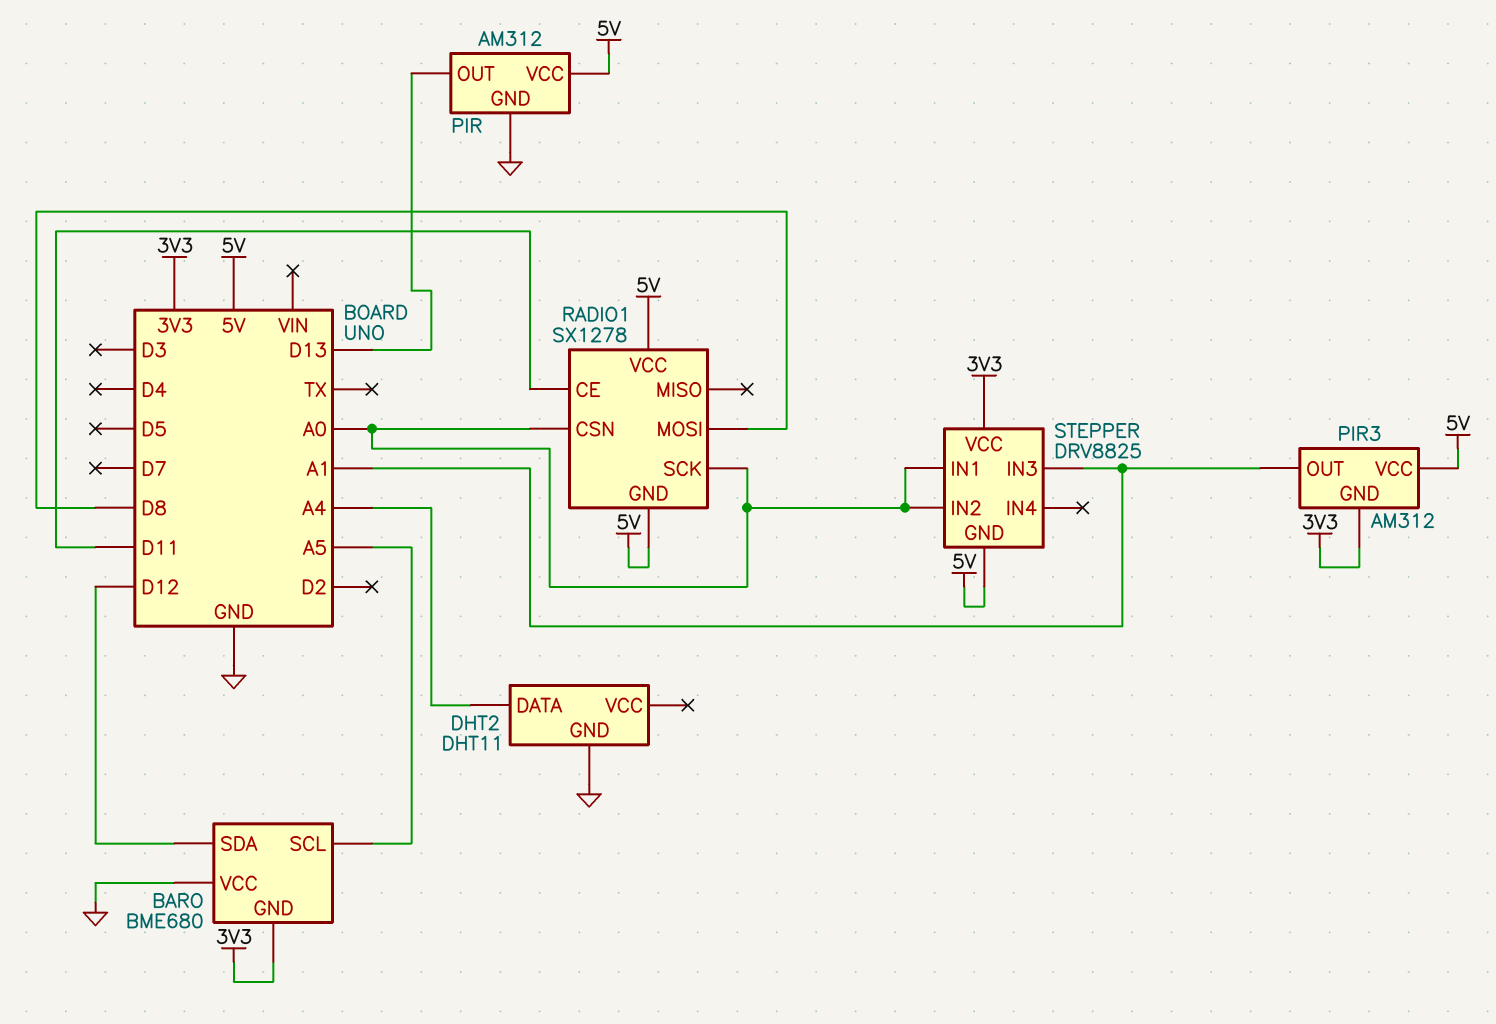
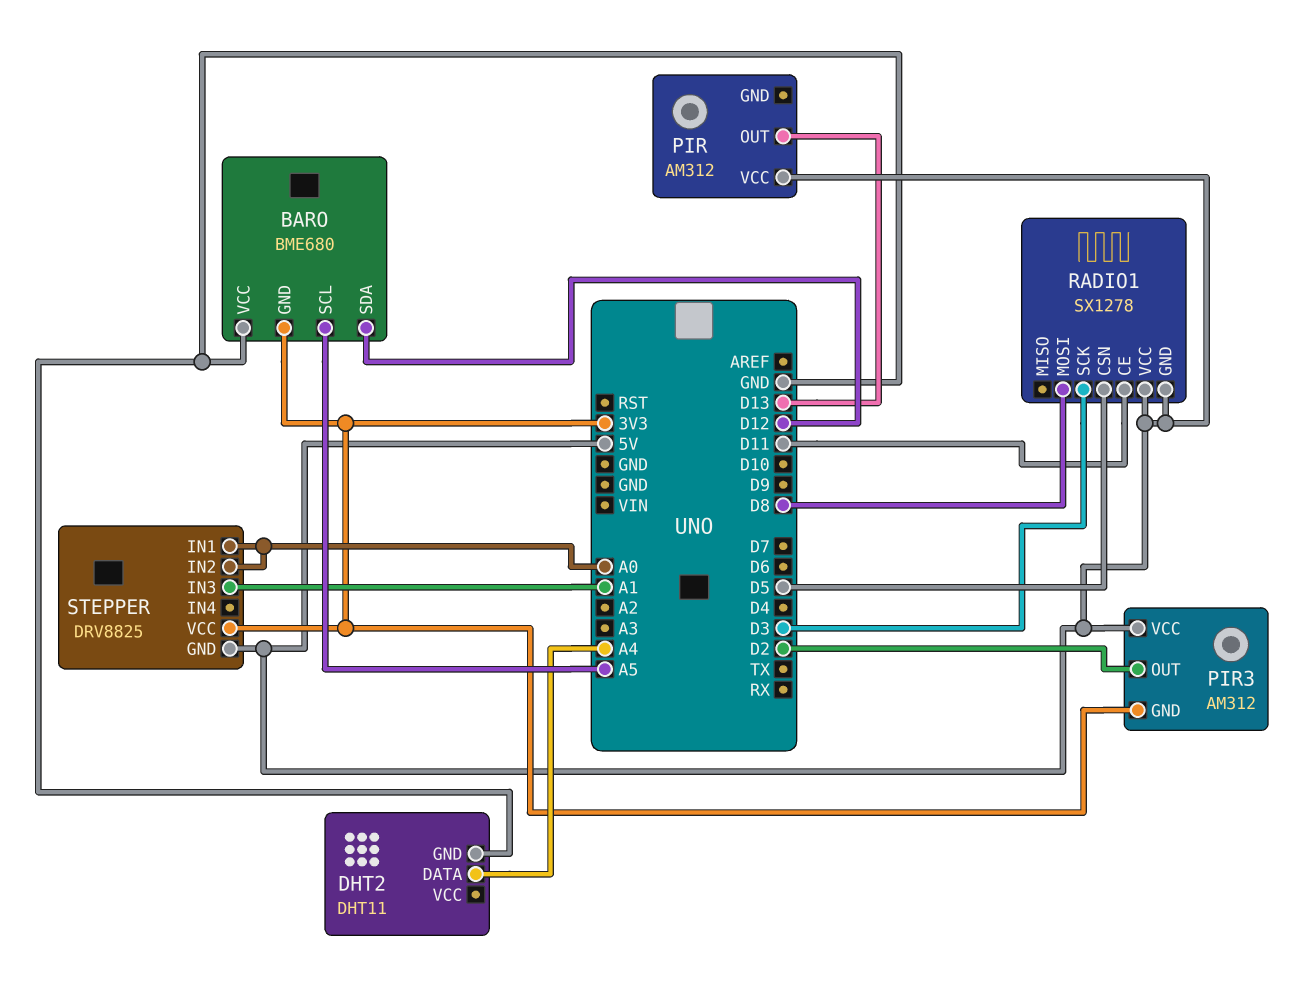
PIR pin GND: GND -> none
PIR3 pin OUT: A1 -> D2
RADIO1 pin CSN: A0 -> D5
RADIO1 pin SCK: A0 -> D3

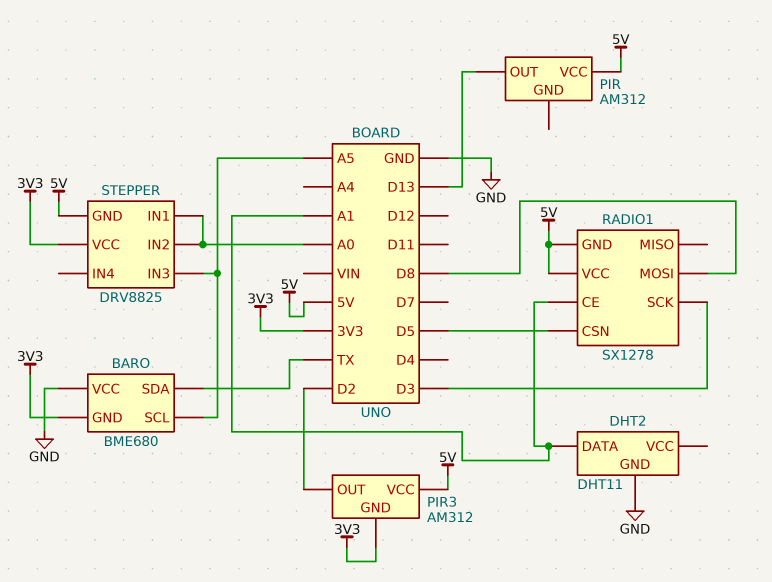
BARO pin SDA: D12 -> TX
DHT2 pin DATA: A4 -> A1
RADIO1 pin CE: D11 -> A1
STEPPER pin IN3: A1 -> A5

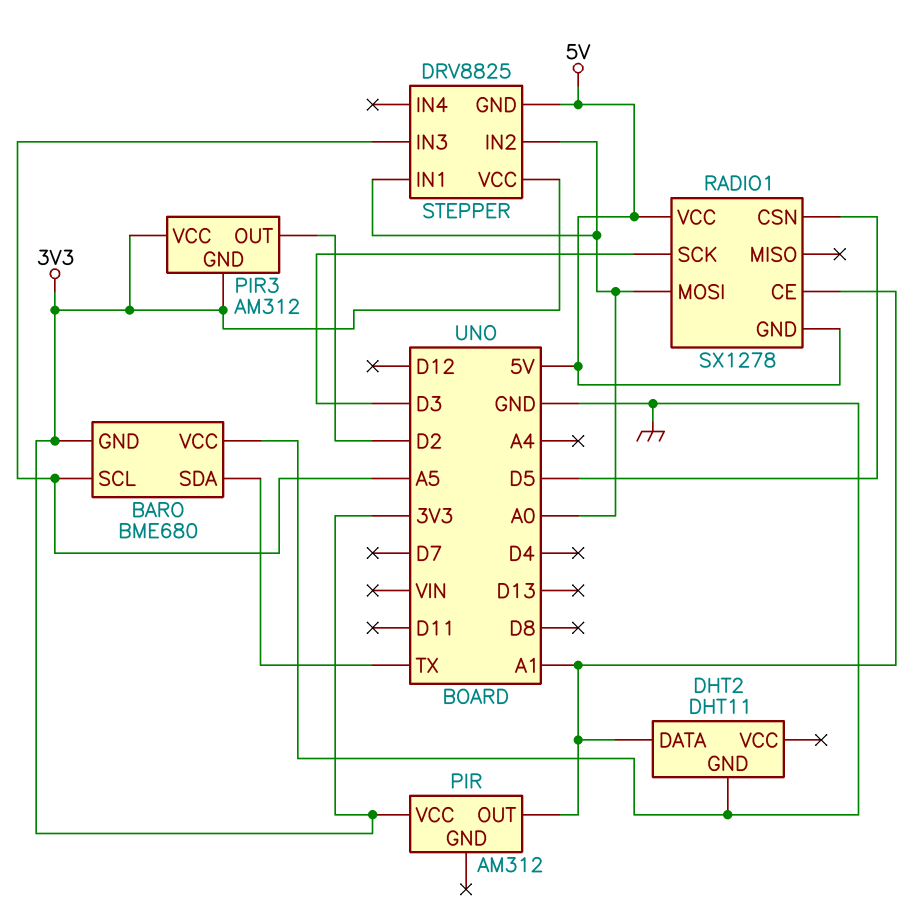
PIR pin OUT: D13 -> A1
PIR pin VCC: 5V -> 3V3
PIR3 pin VCC: 5V -> 3V3
RADIO1 pin MOSI: D8 -> A0

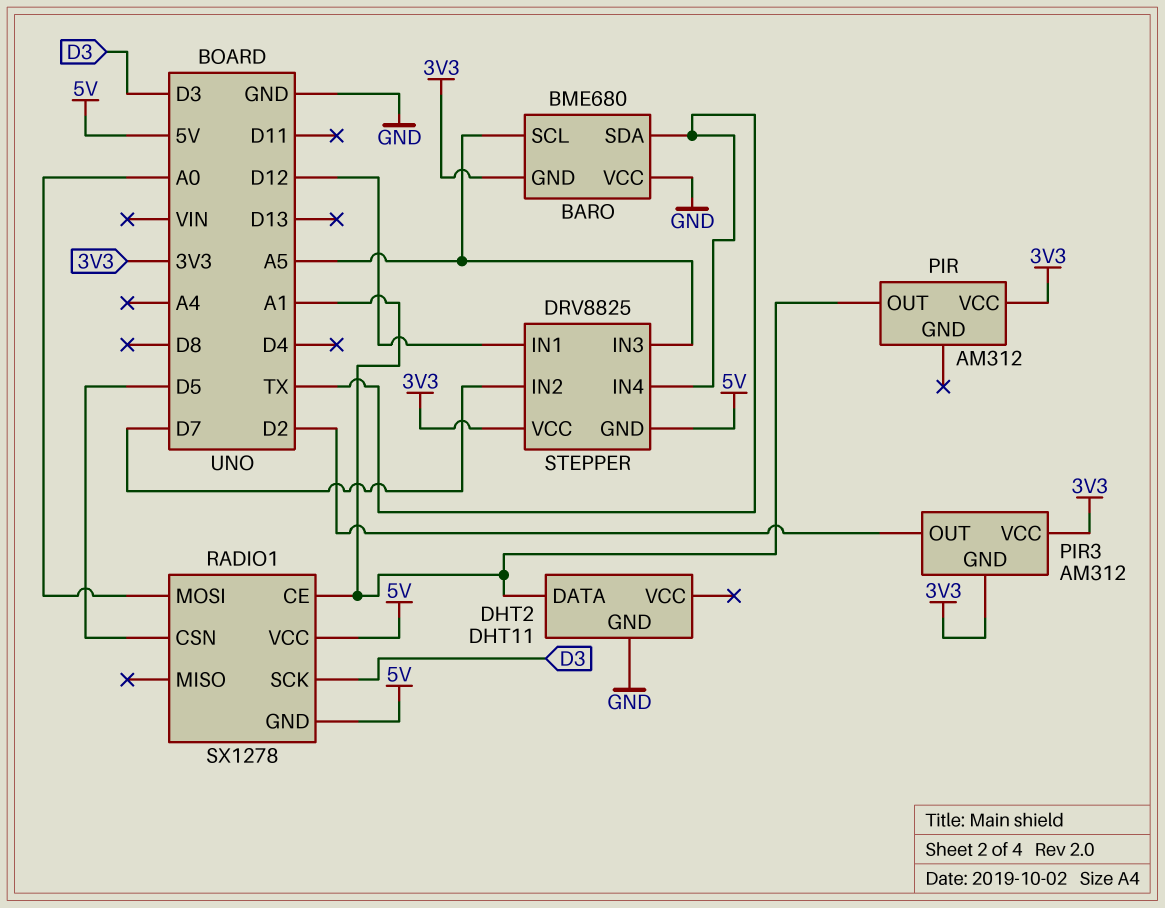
STEPPER pin IN1: A0 -> D12
STEPPER pin IN2: A0 -> D7
STEPPER pin IN4: none -> TX

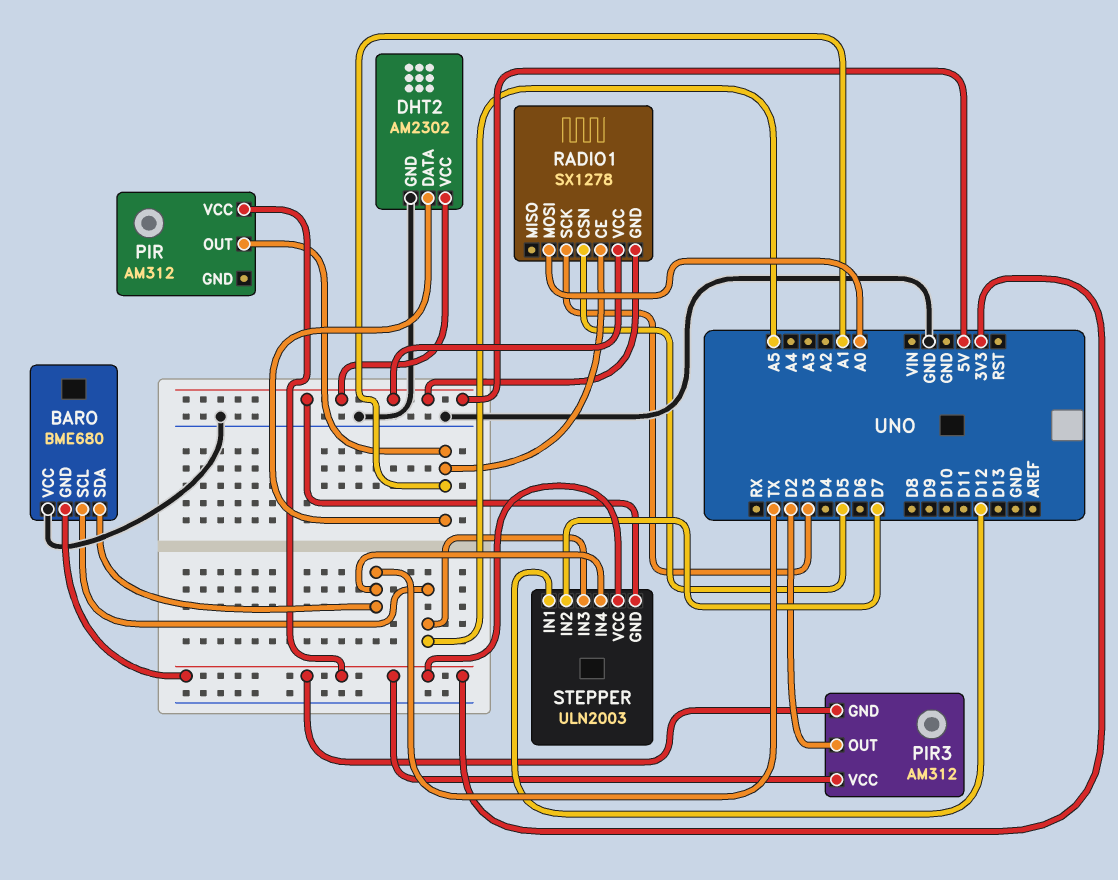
DHT2: DHT11 -> AM2302
DHT2 pin VCC: none -> 5V
STEPPER: DRV8825 -> ULN2003

